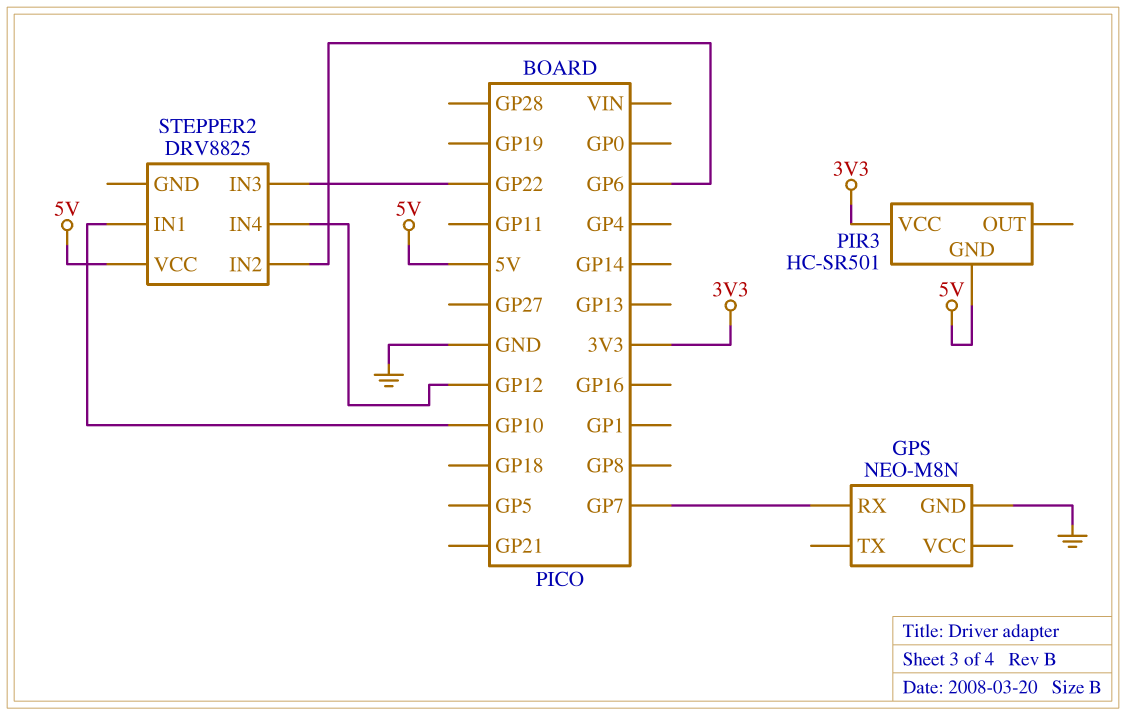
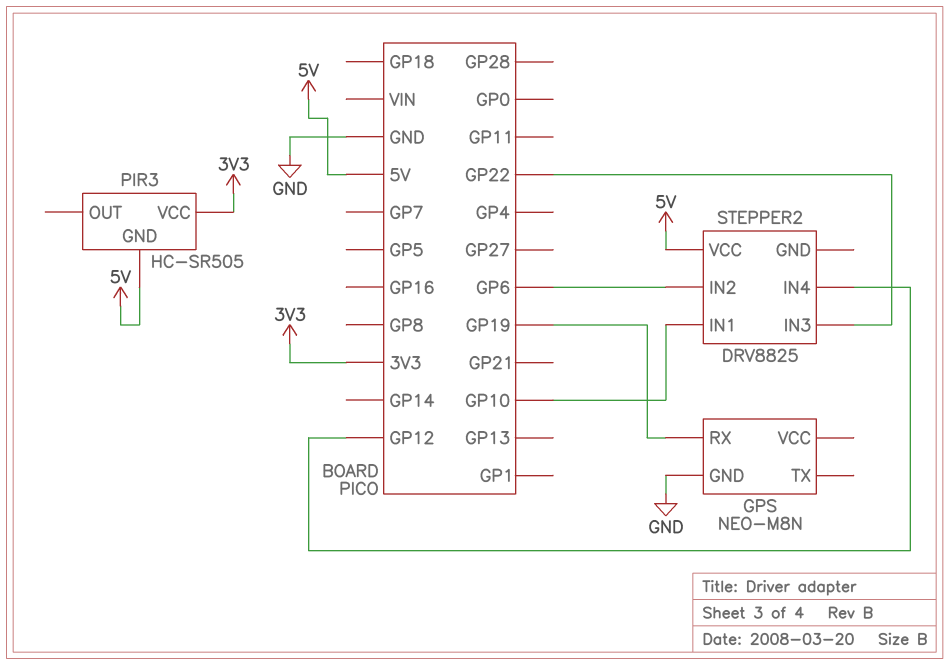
GPS pin RX: GP7 -> GP19
PIR3: HC-SR501 -> HC-SR505

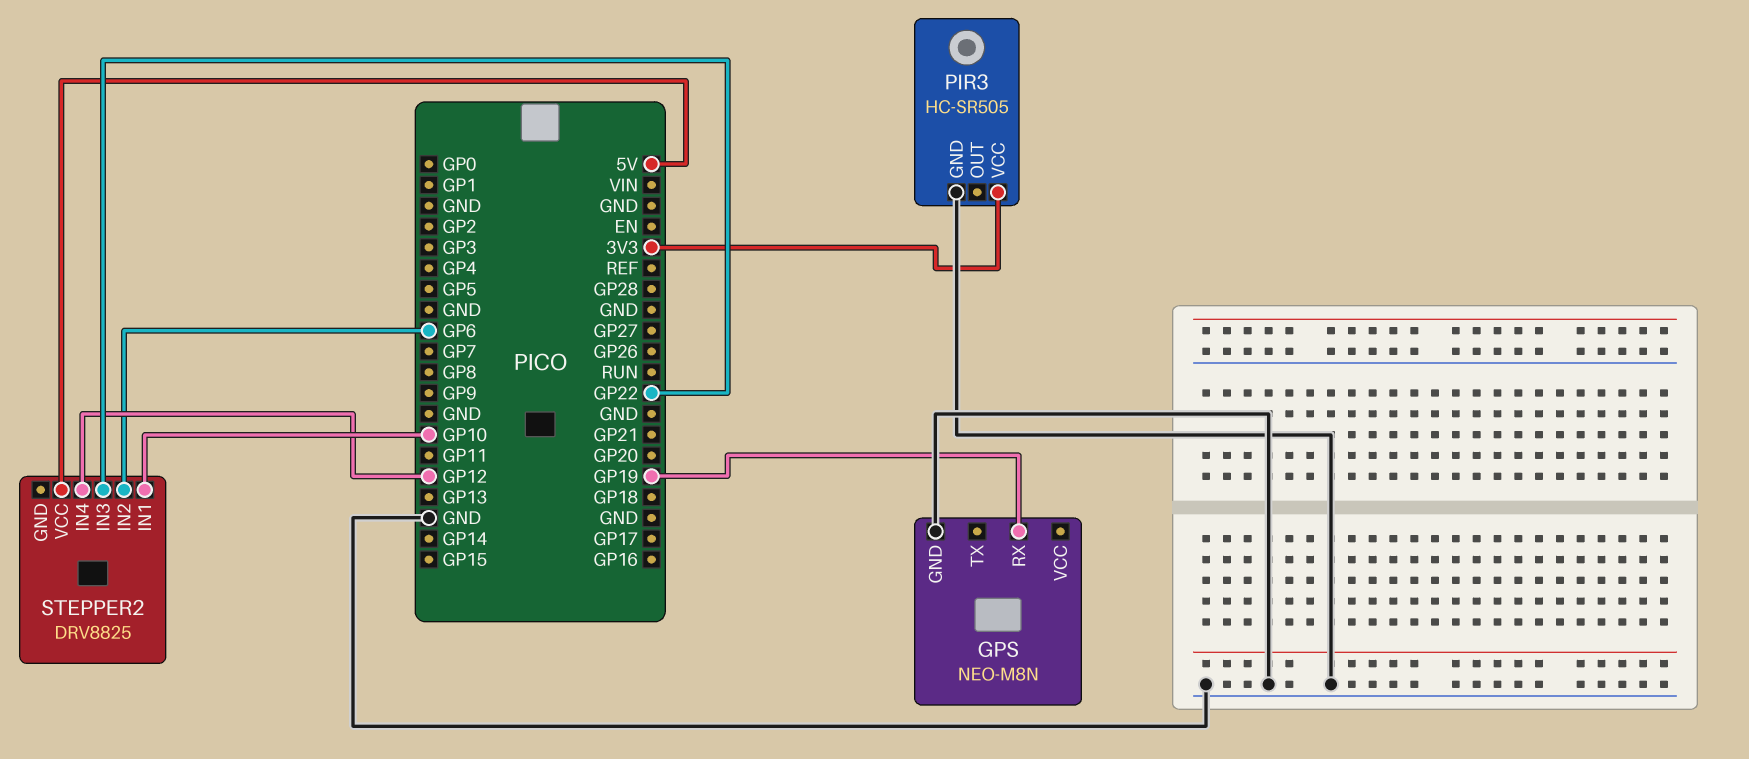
PIR3 pin GND: 5V -> GND

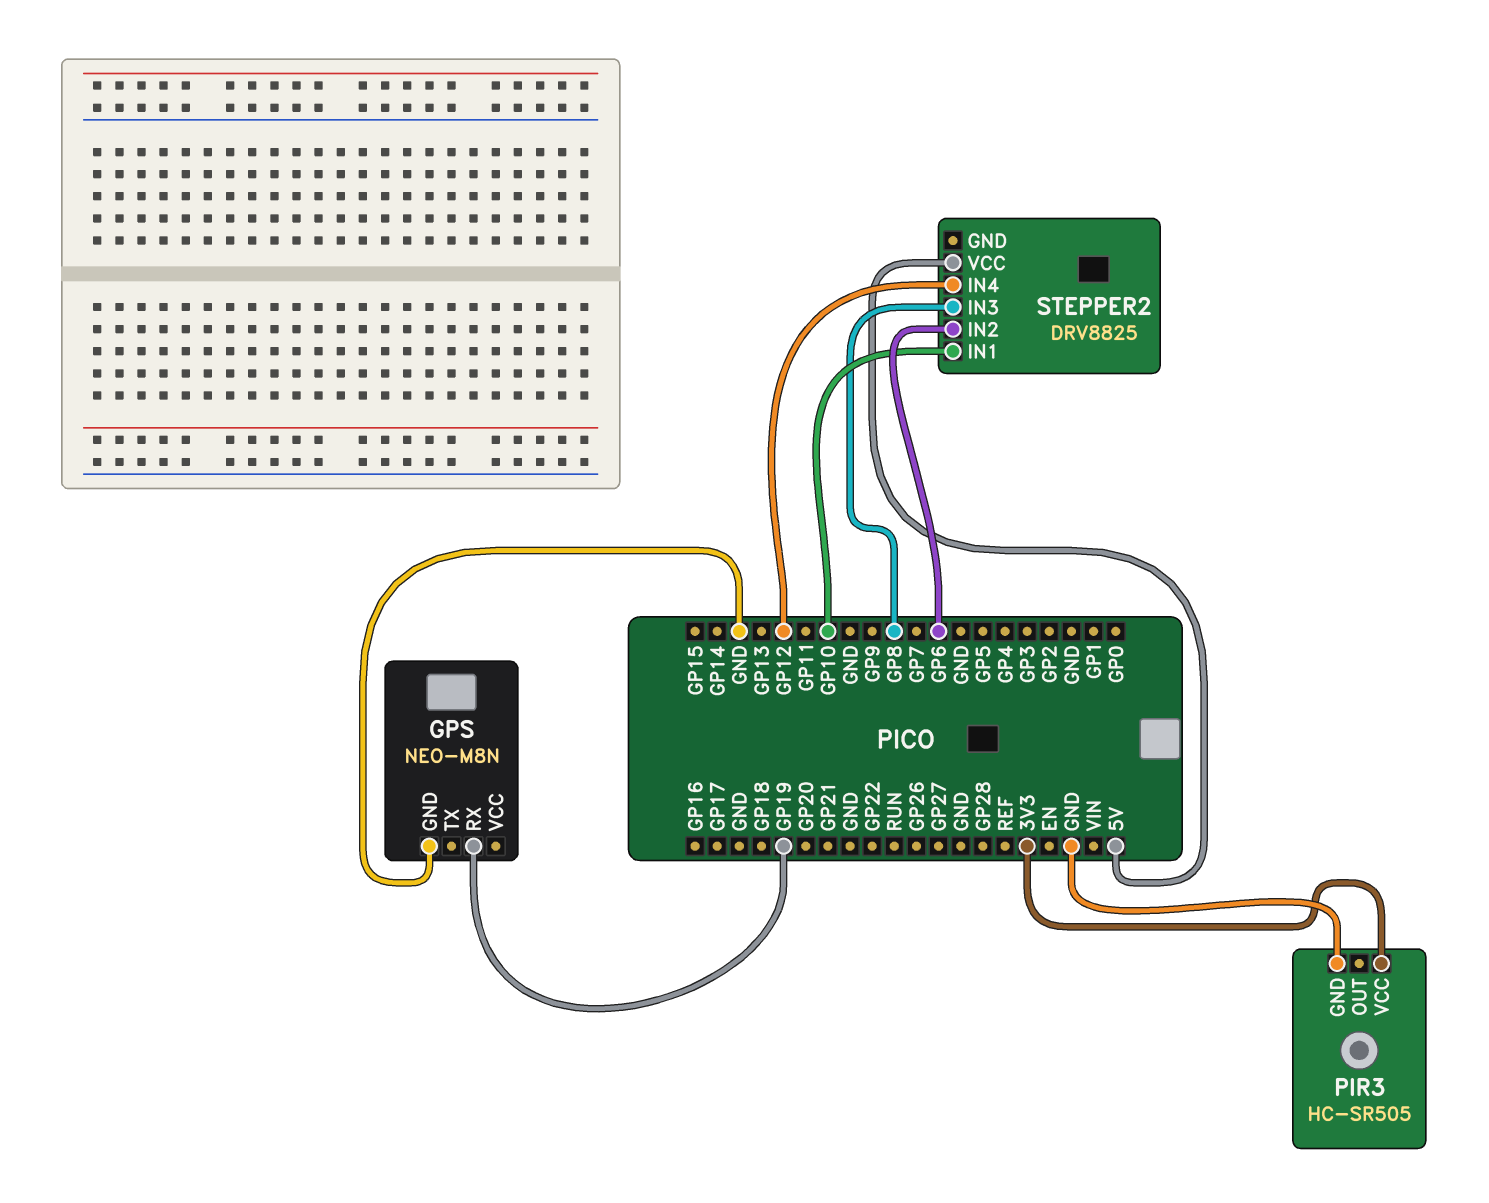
STEPPER2 pin IN3: GP22 -> GP8

